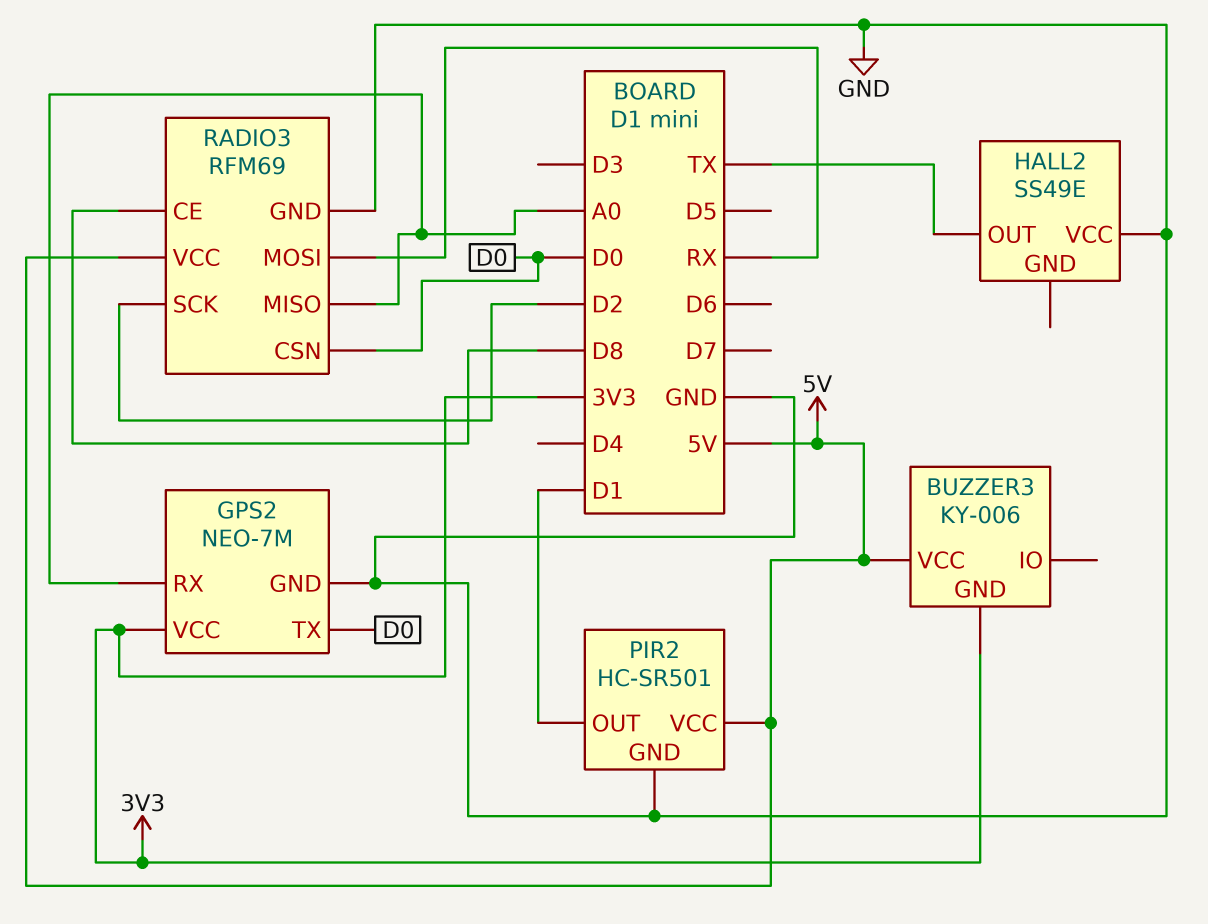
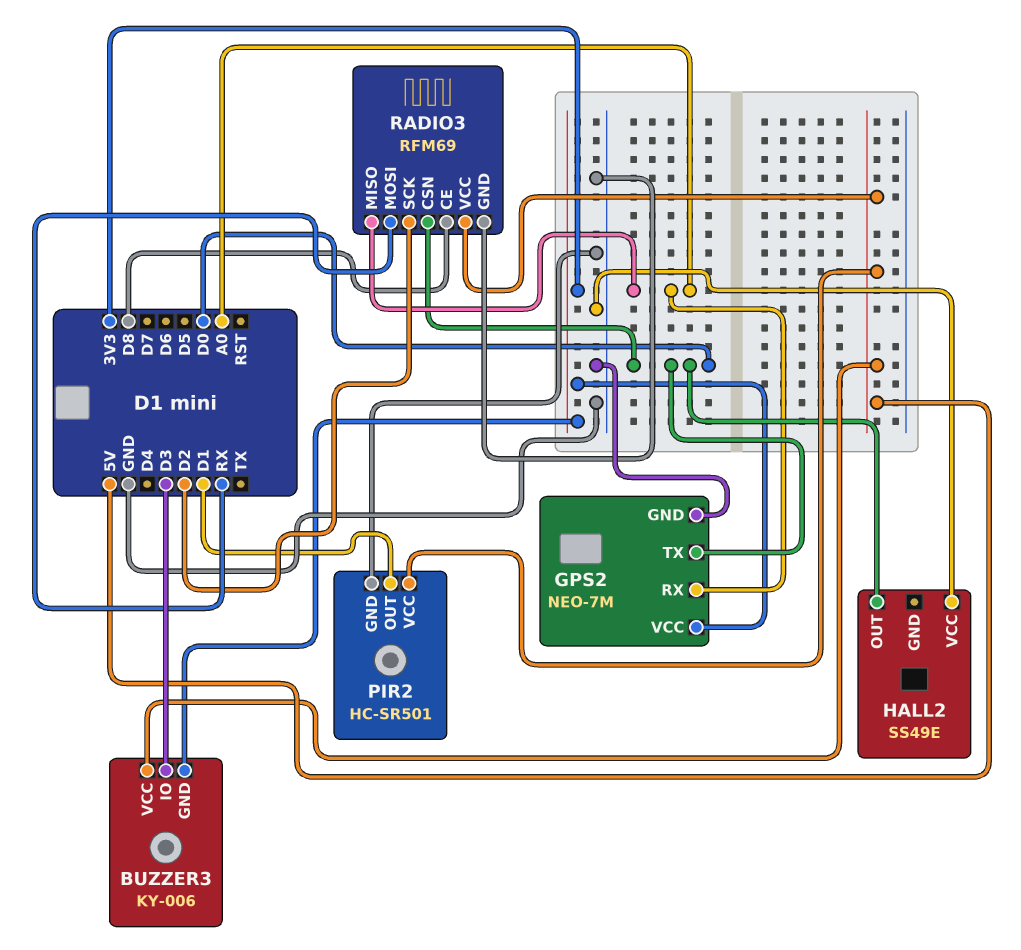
BUZZER3 pin IO: none -> D3
HALL2 pin OUT: TX -> D0

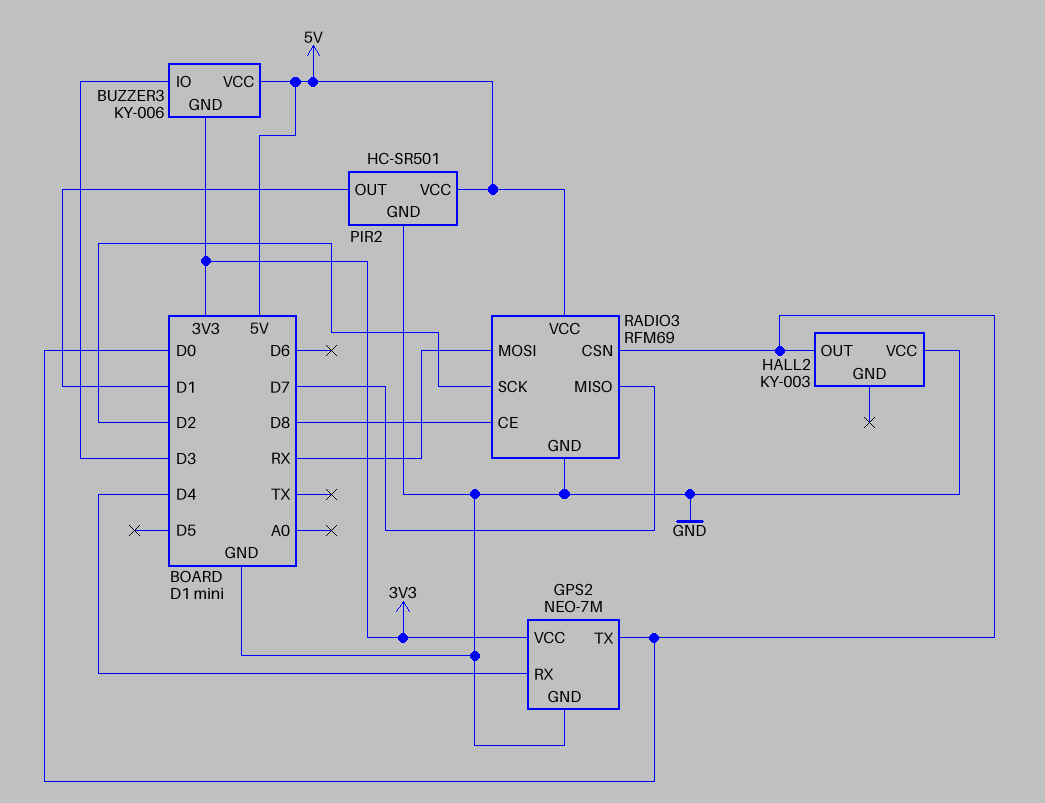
GPS2 pin RX: A0 -> D4
HALL2: SS49E -> KY-003
RADIO3 pin MISO: A0 -> D7

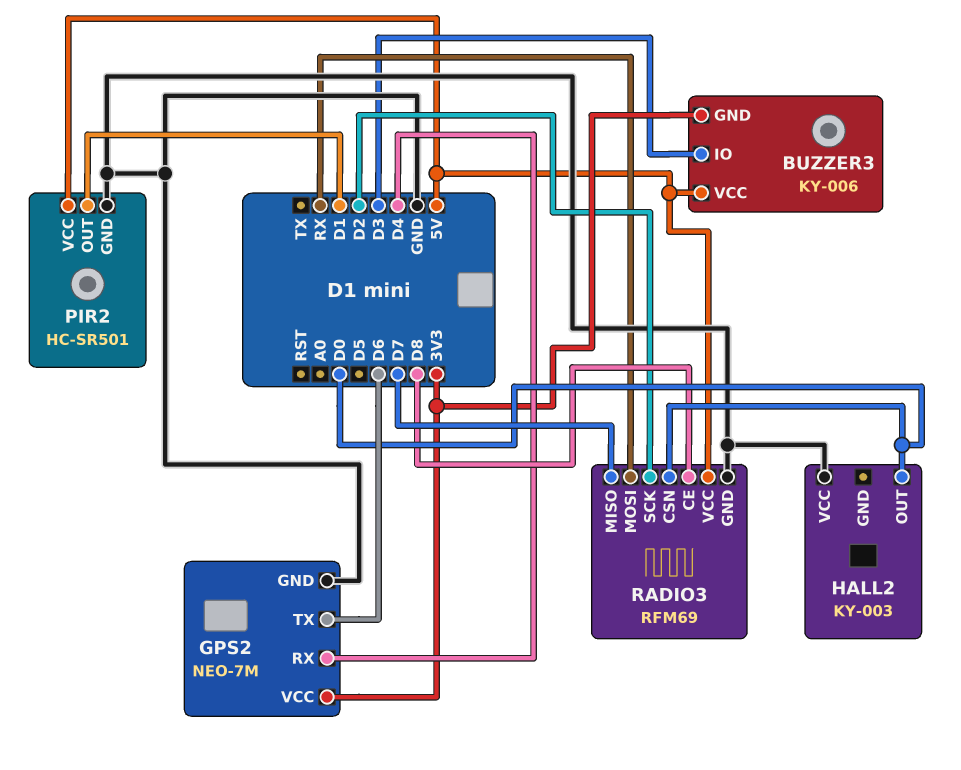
GPS2 pin TX: D0 -> D6

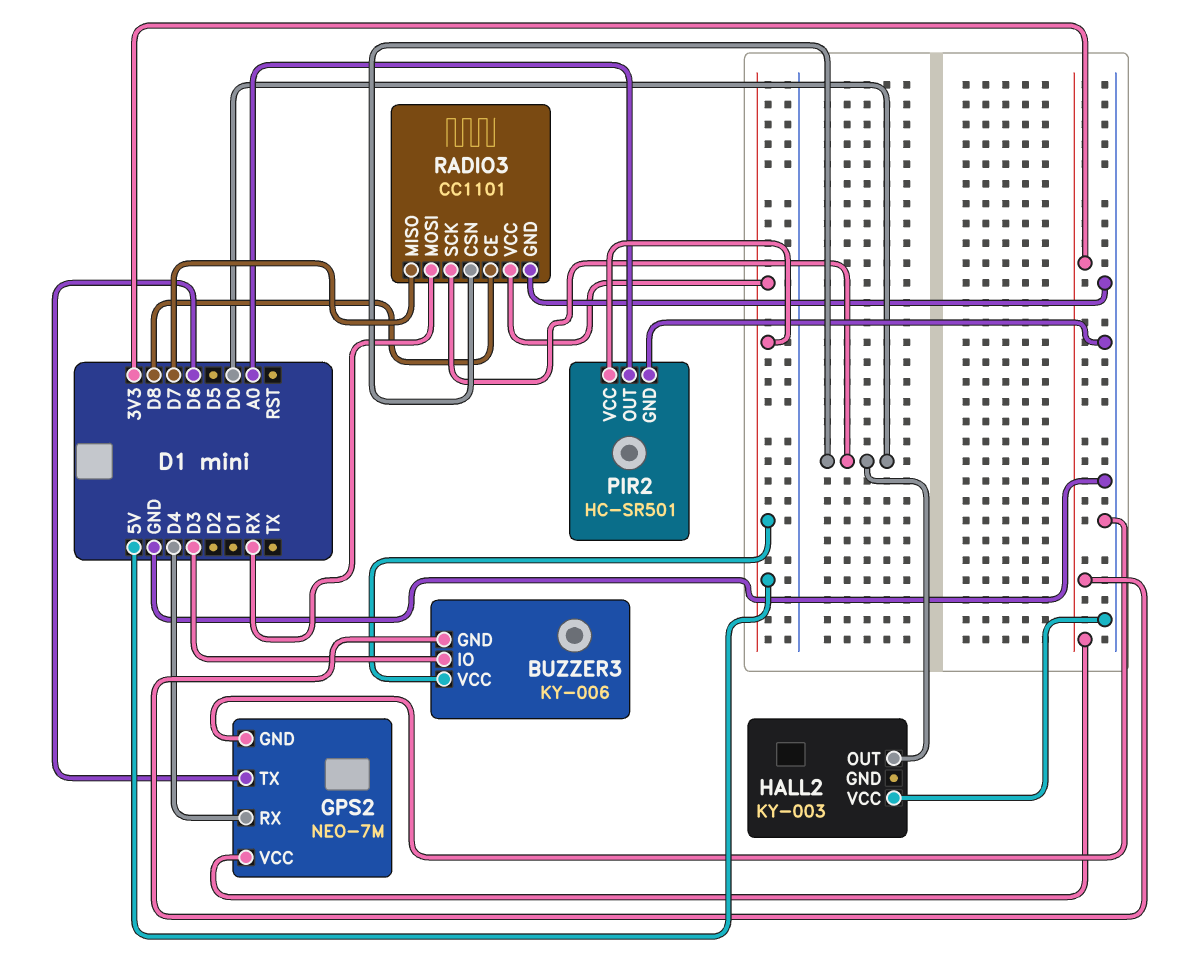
PIR2 pin OUT: D1 -> A0
RADIO3: RFM69 -> CC1101
RADIO3 pin SCK: D2 -> D0

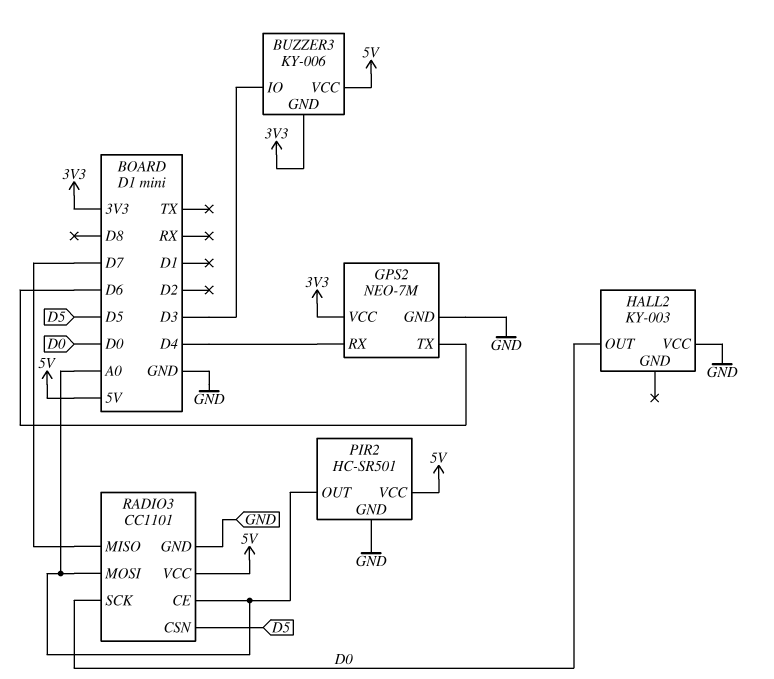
RADIO3 pin CE: D8 -> A0
RADIO3 pin CSN: D0 -> D5
RADIO3 pin MOSI: RX -> A0

